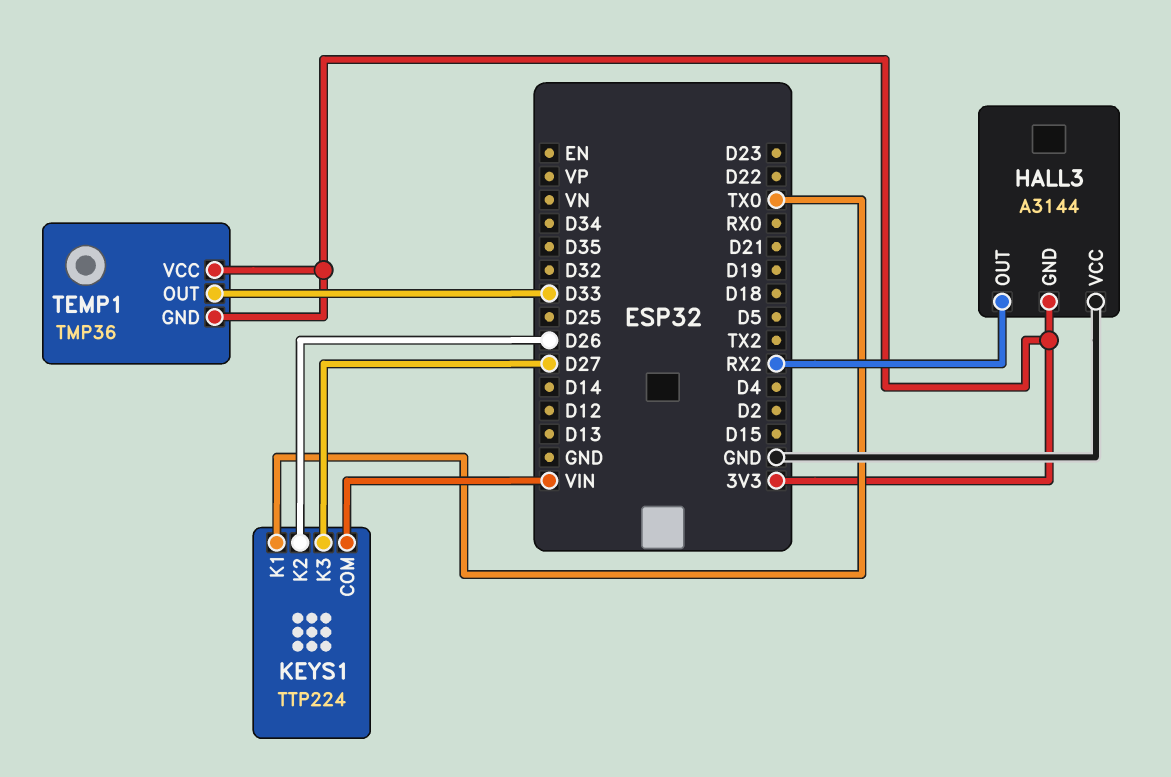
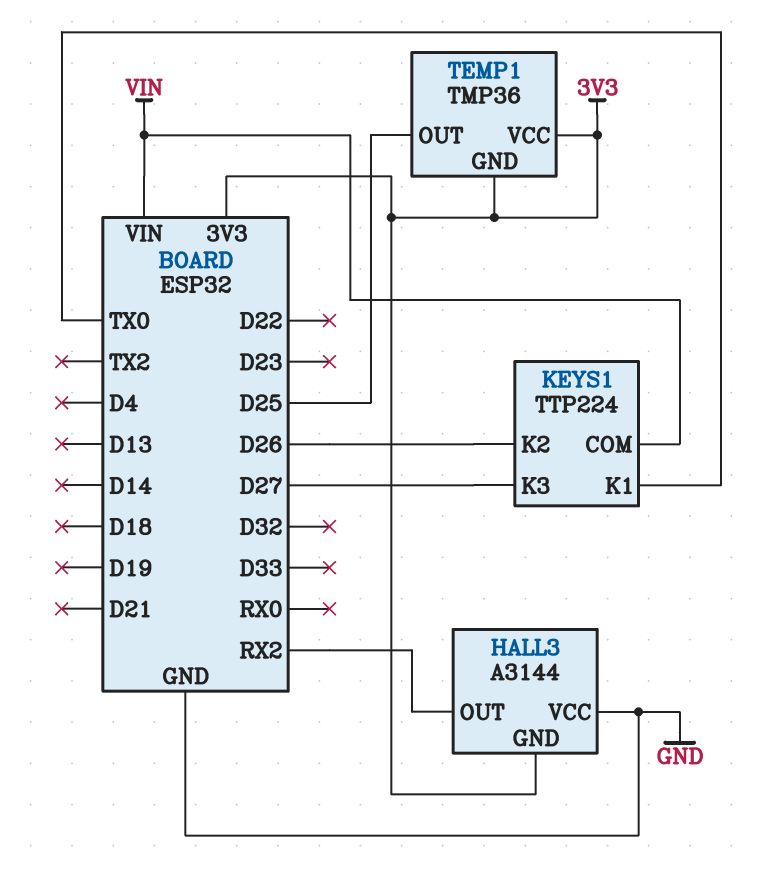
TEMP1 pin OUT: D33 -> D25

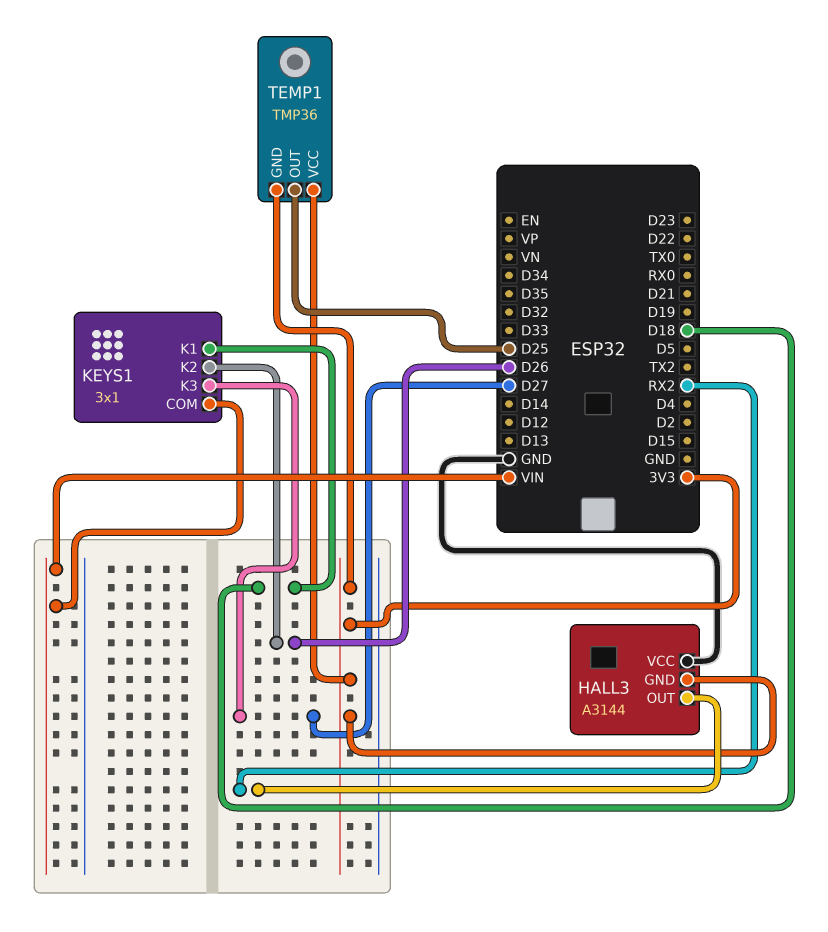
KEYS1: TTP224 -> 3x1
KEYS1 pin K1: TX0 -> D18

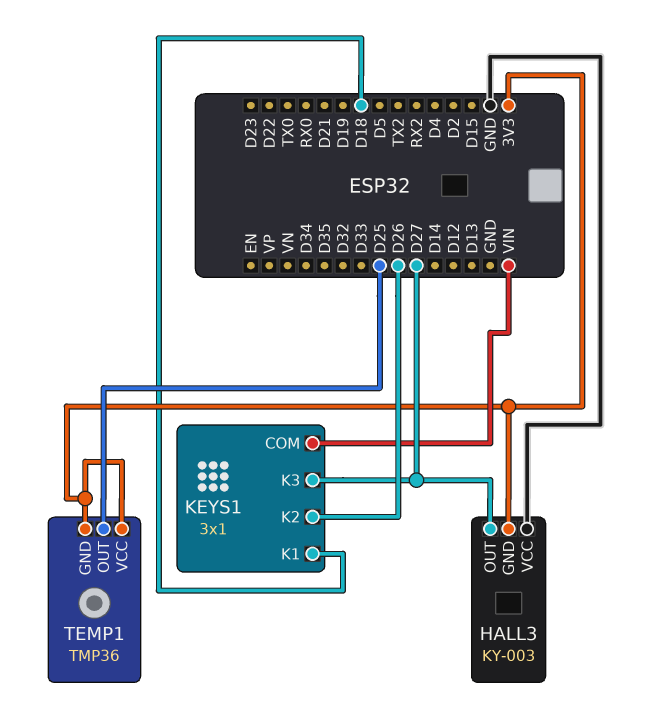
HALL3: A3144 -> KY-003
HALL3 pin OUT: RX2 -> D27

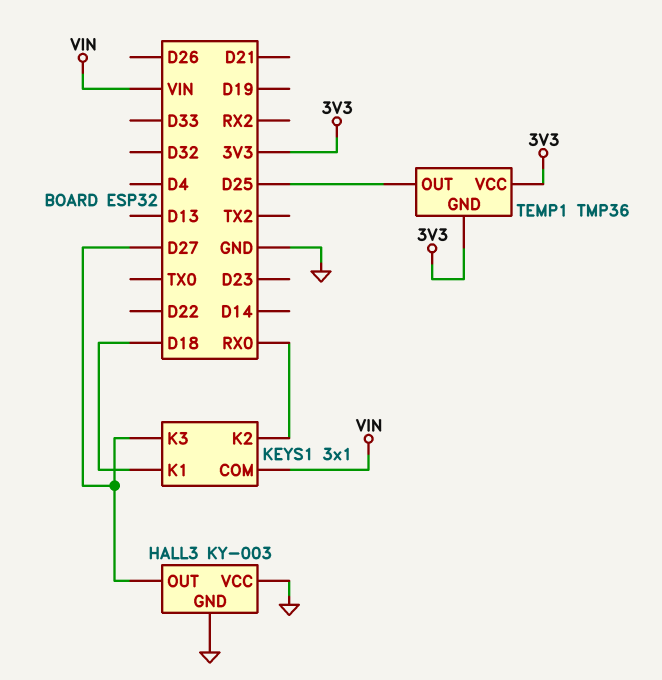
HALL3 pin GND: 3V3 -> GND
KEYS1 pin K2: D26 -> RX0

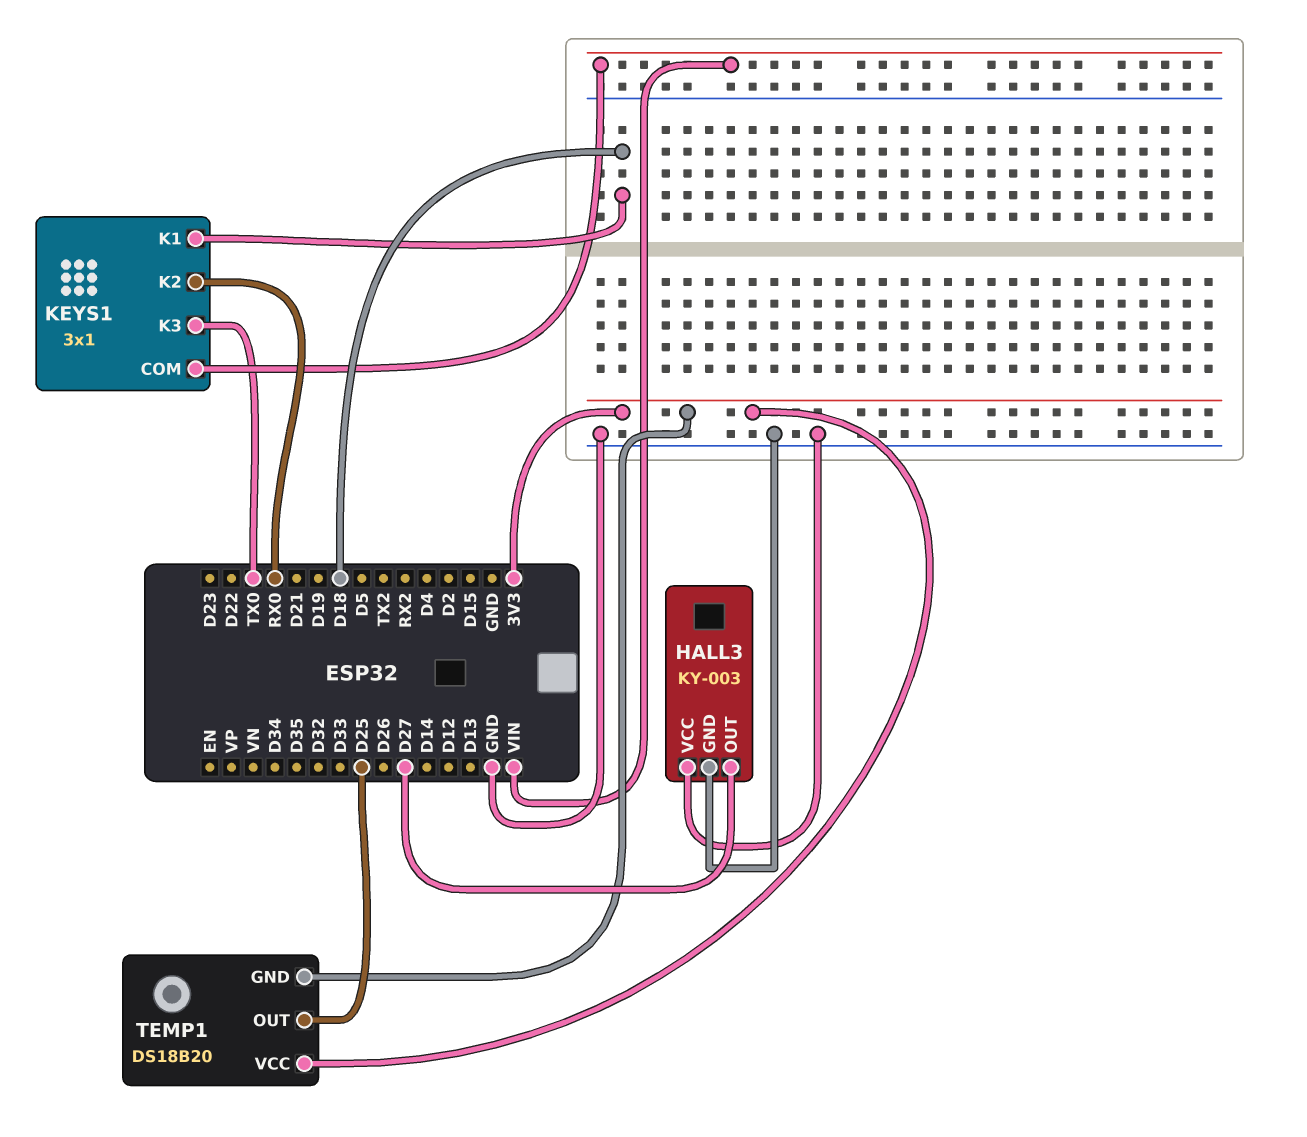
KEYS1 pin K3: D27 -> TX0
TEMP1: TMP36 -> DS18B20

